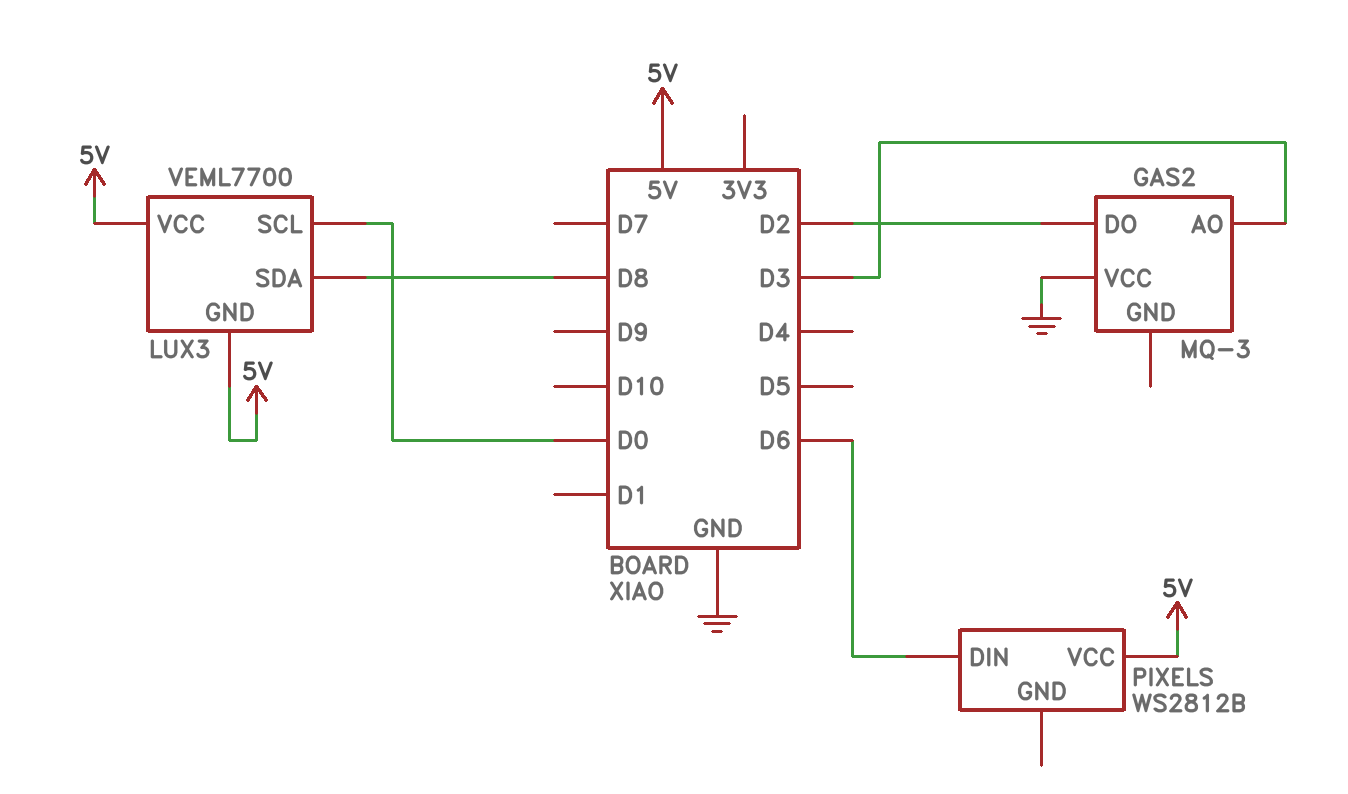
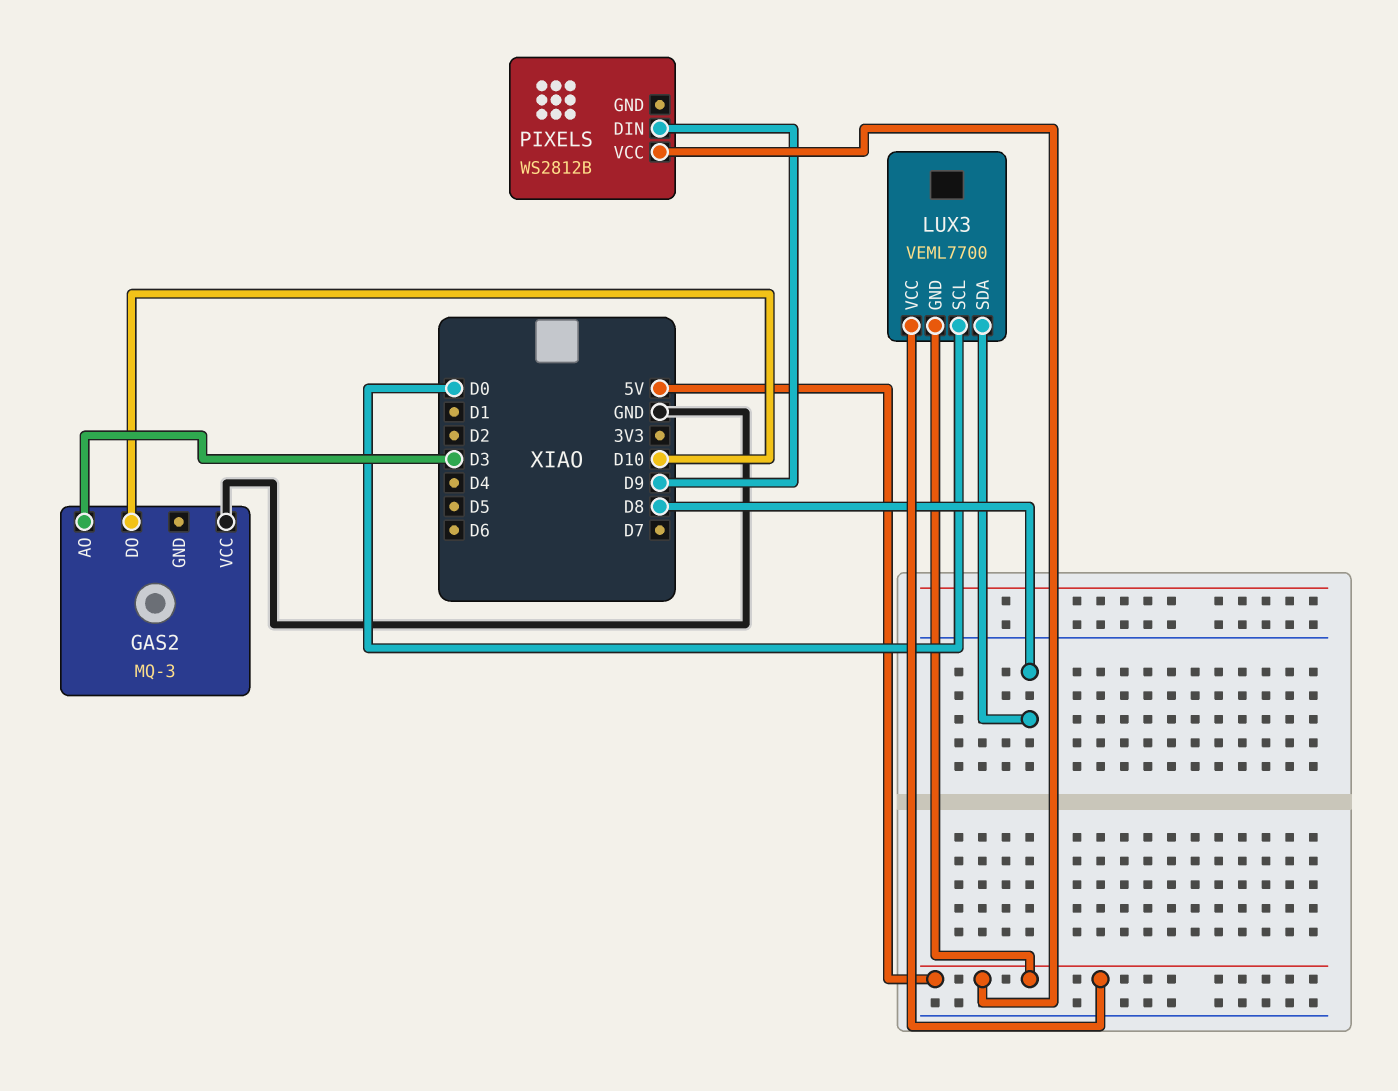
GAS2 pin DO: D2 -> D10
PIXELS pin DIN: D6 -> D9

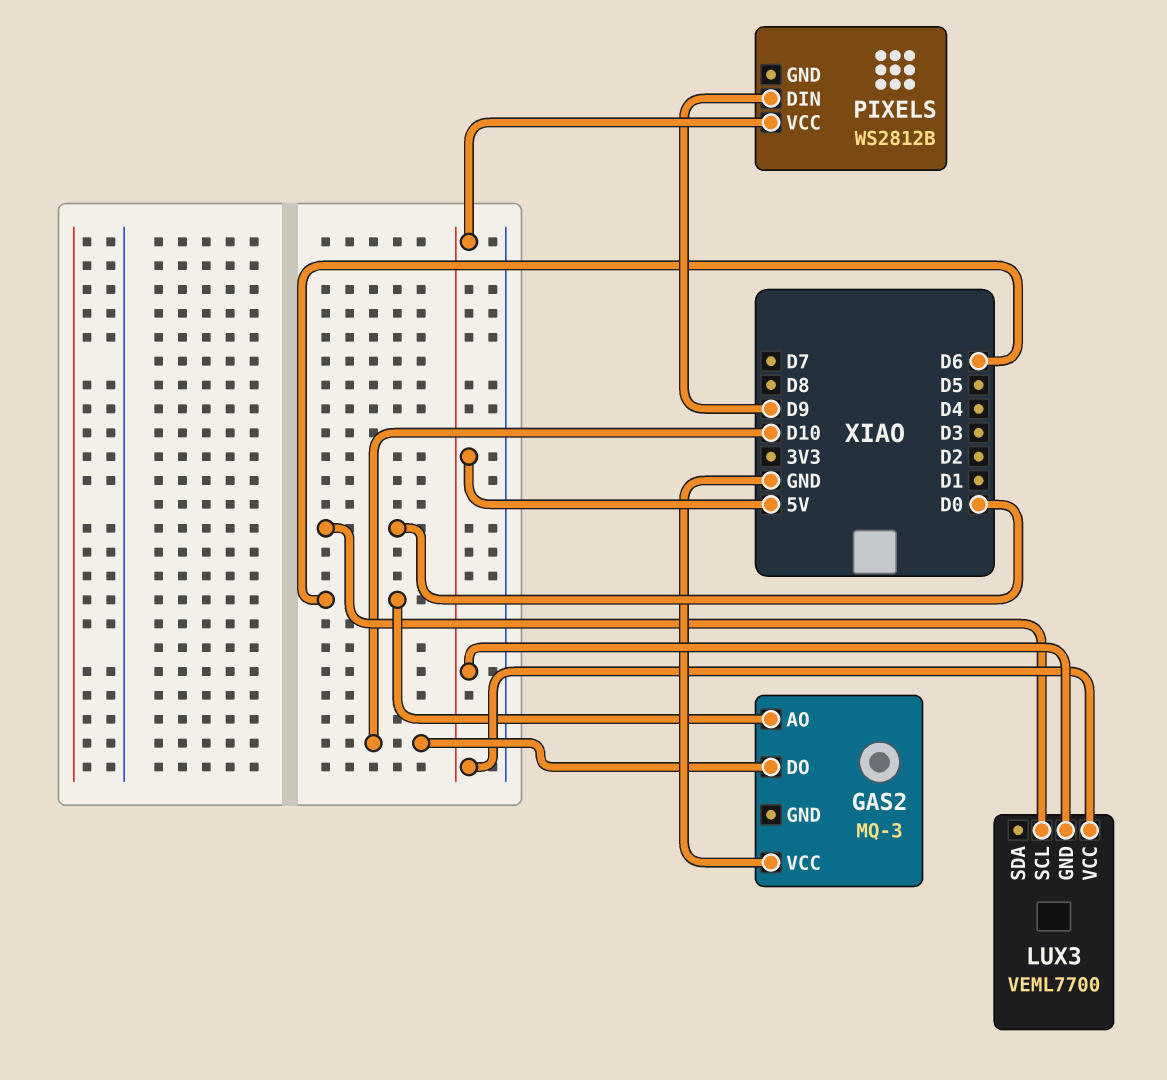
GAS2 pin AO: D3 -> D6
LUX3 pin SDA: D8 -> none

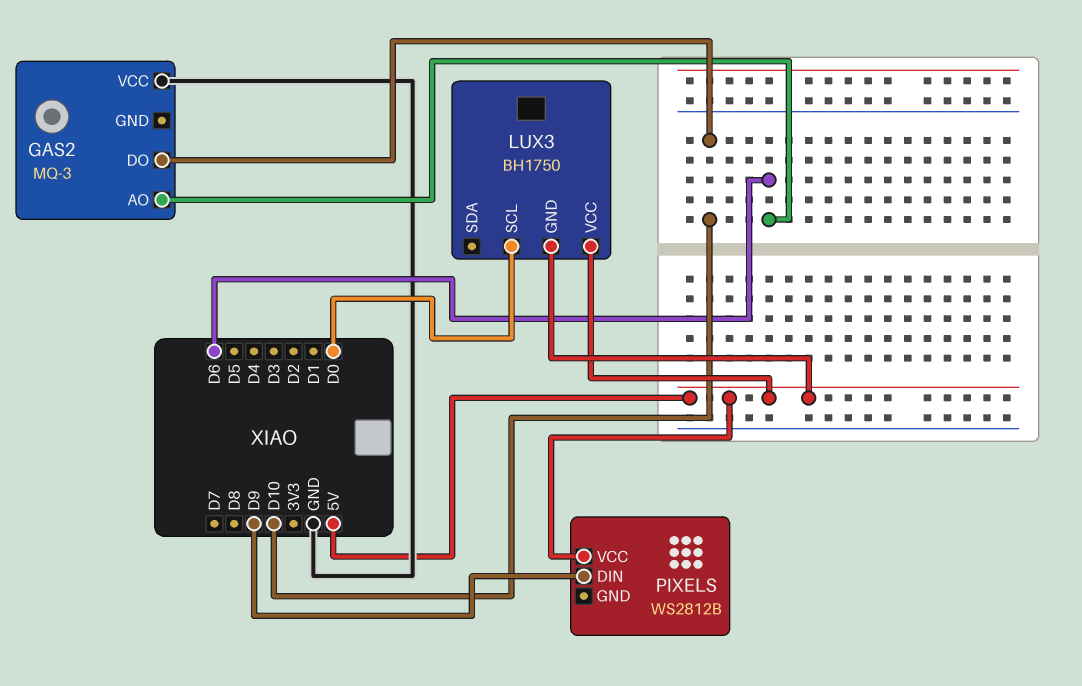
LUX3: VEML7700 -> BH1750

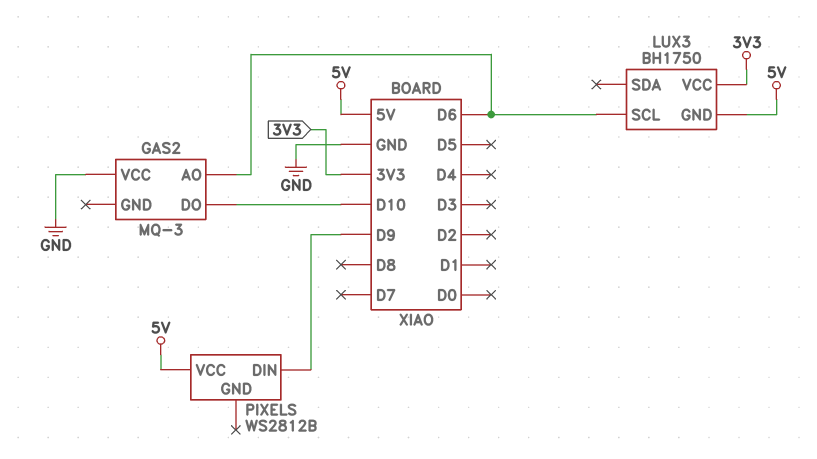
LUX3 pin SCL: D0 -> D6
LUX3 pin VCC: 5V -> 3V3

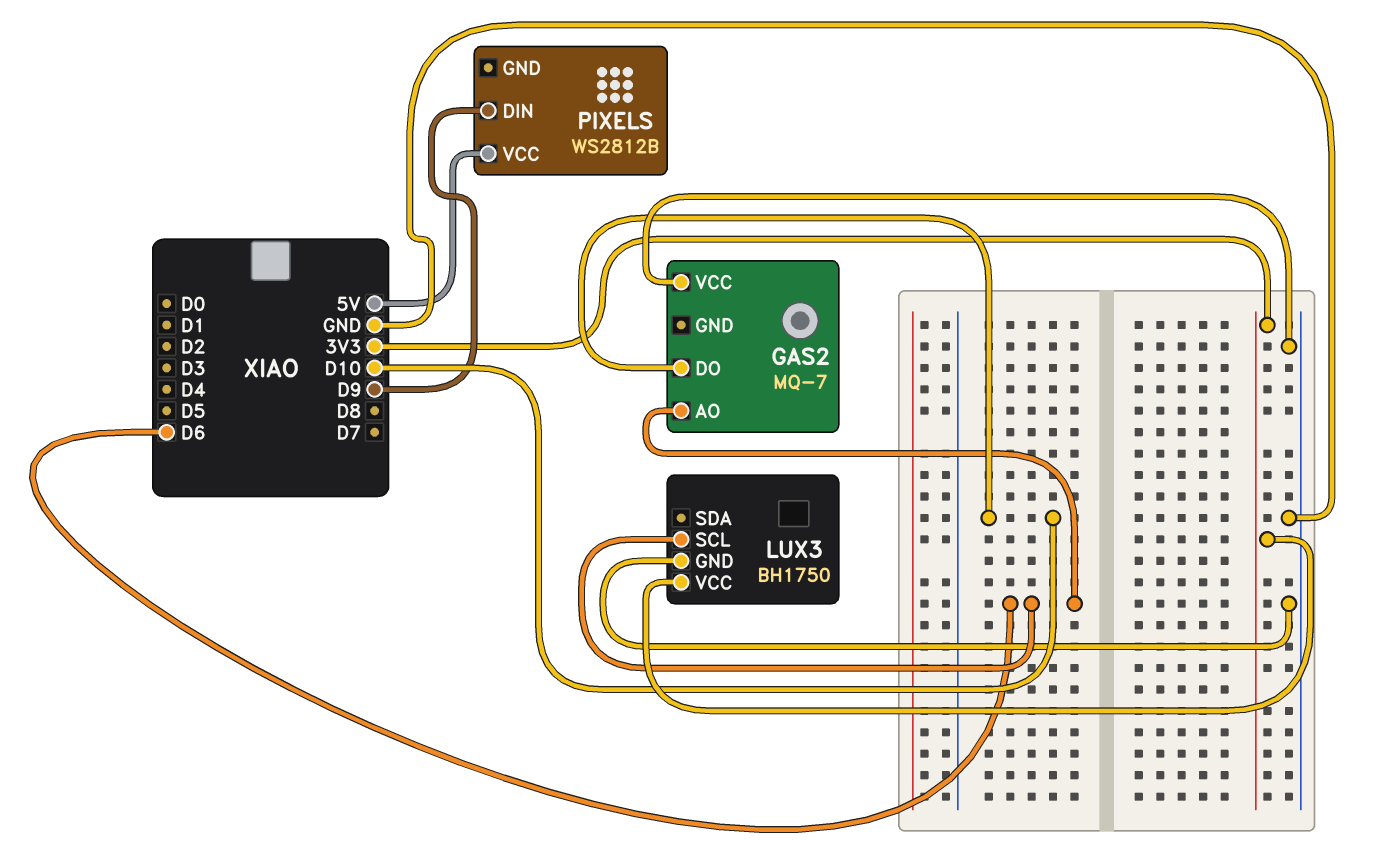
GAS2: MQ-3 -> MQ-7
LUX3 pin GND: 5V -> GND

